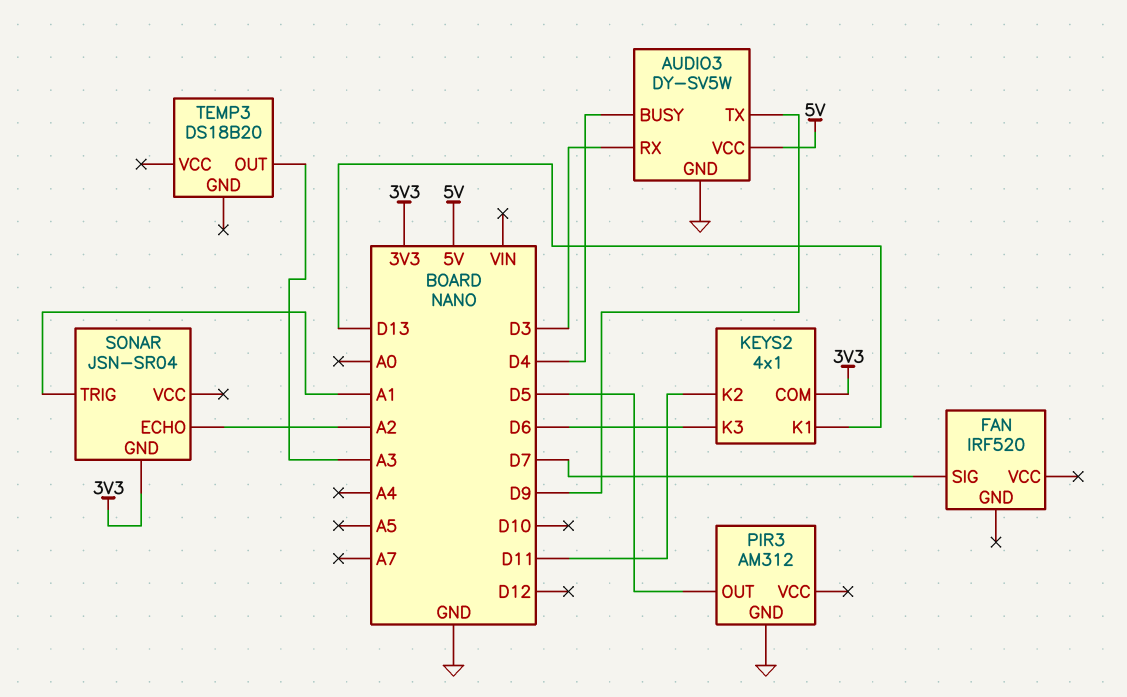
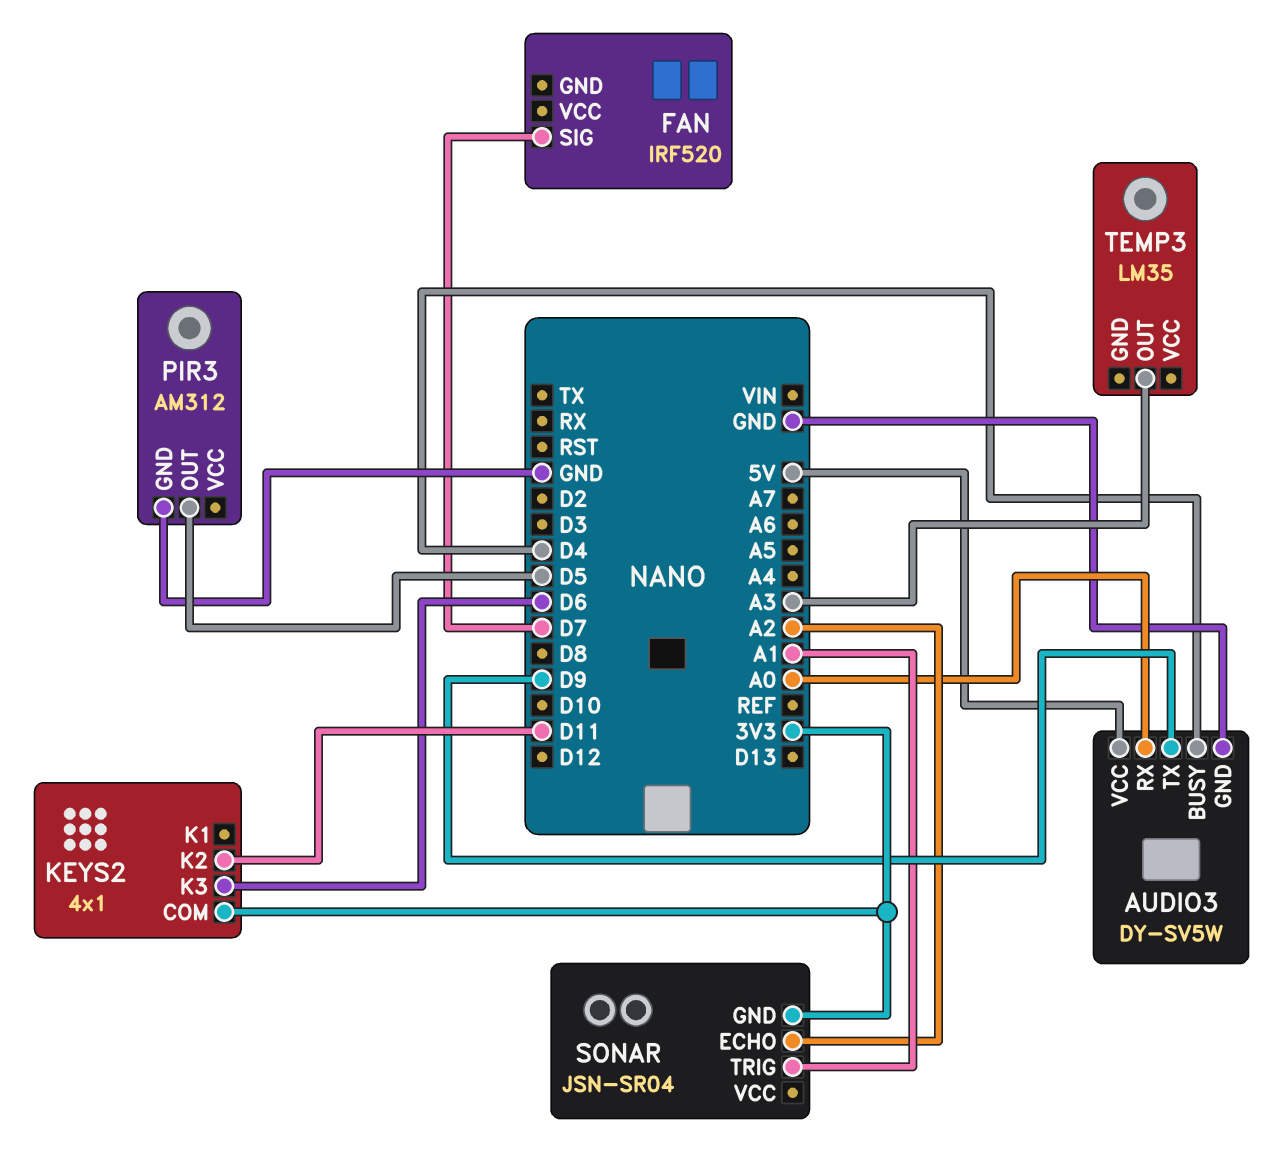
AUDIO3 pin RX: D3 -> A0
KEYS2 pin K1: D13 -> none
TEMP3: DS18B20 -> LM35

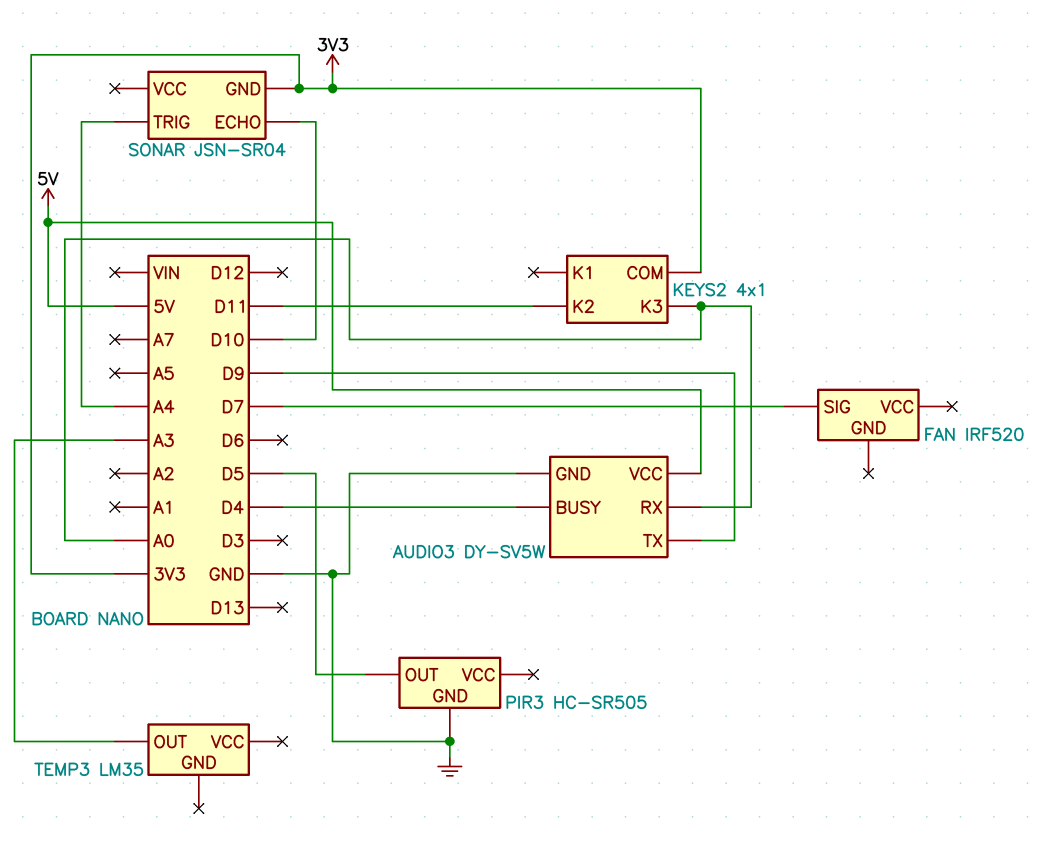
KEYS2 pin K3: D6 -> A0
PIR3: AM312 -> HC-SR505
SONAR pin ECHO: A2 -> D10
SONAR pin TRIG: A1 -> A4

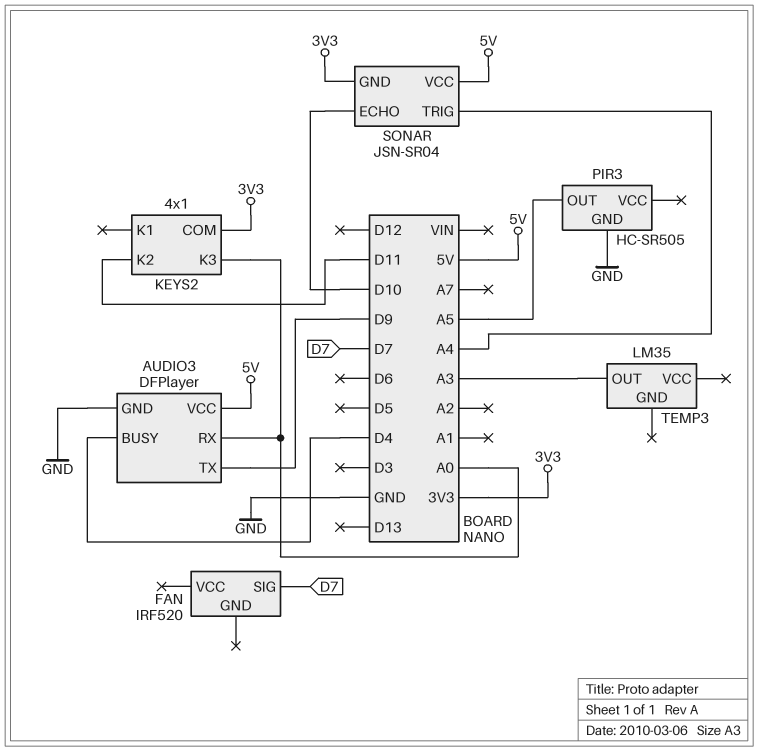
AUDIO3: DY-SV5W -> DFPlayer
PIR3 pin OUT: D5 -> A5
SONAR pin VCC: none -> 5V

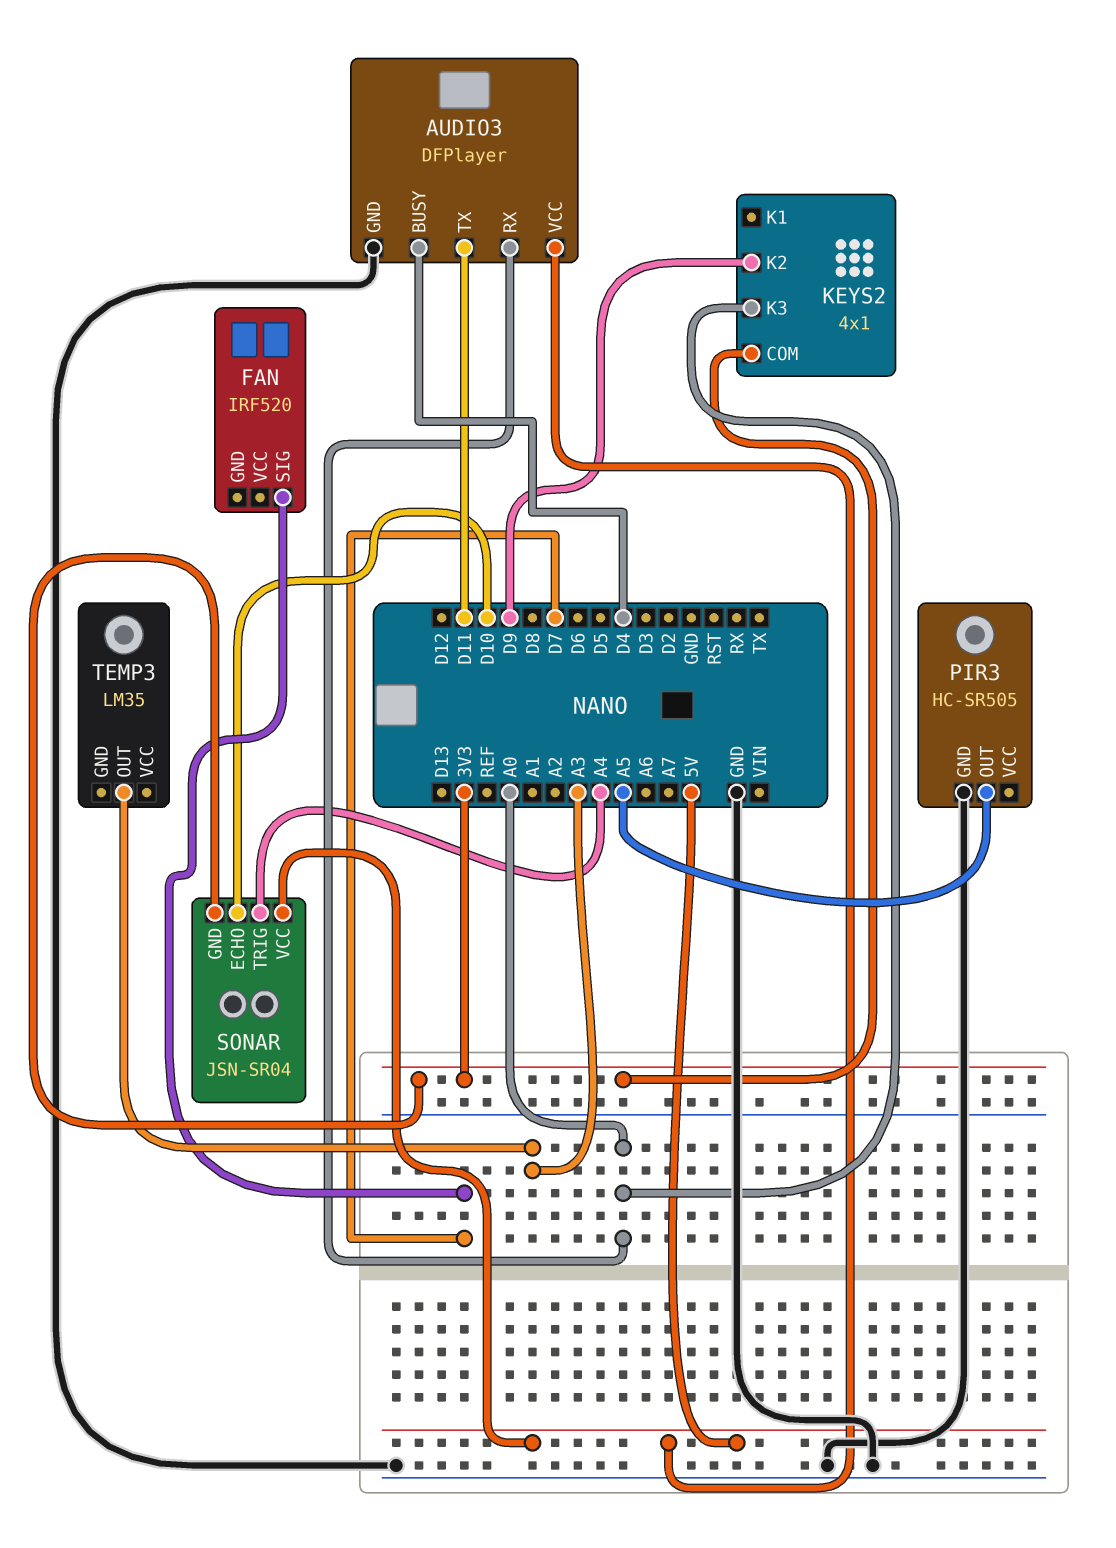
AUDIO3 pin TX: D9 -> D11
KEYS2 pin K2: D11 -> D9

